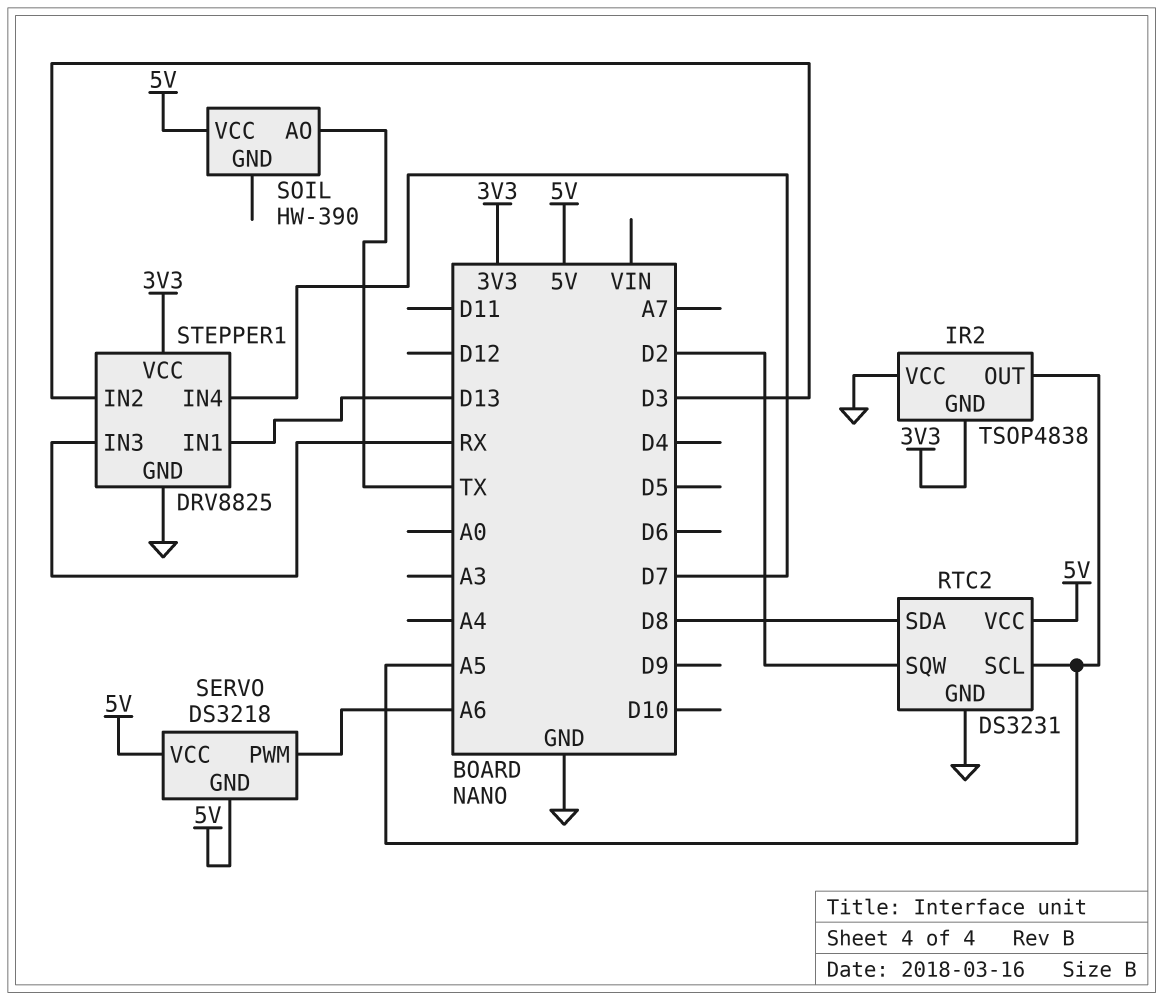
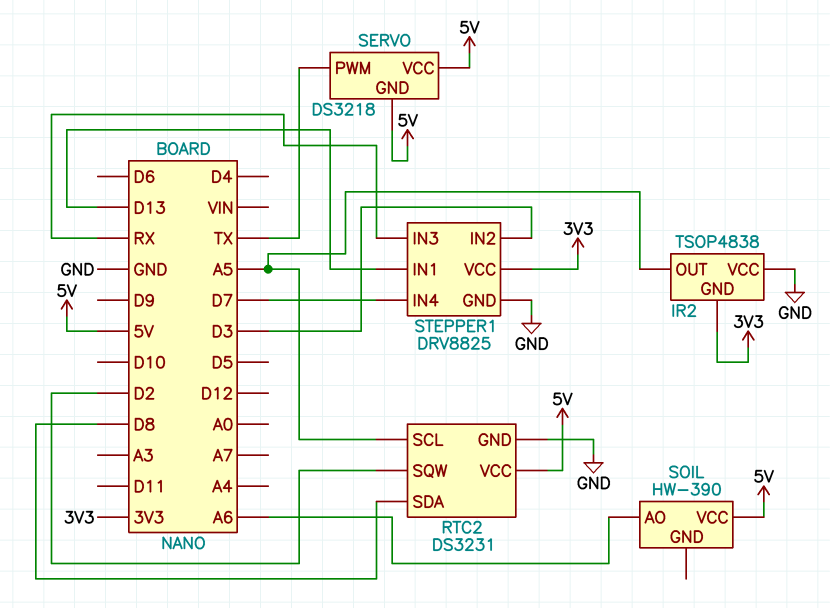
SERVO pin PWM: A6 -> TX
SOIL pin AO: TX -> A6

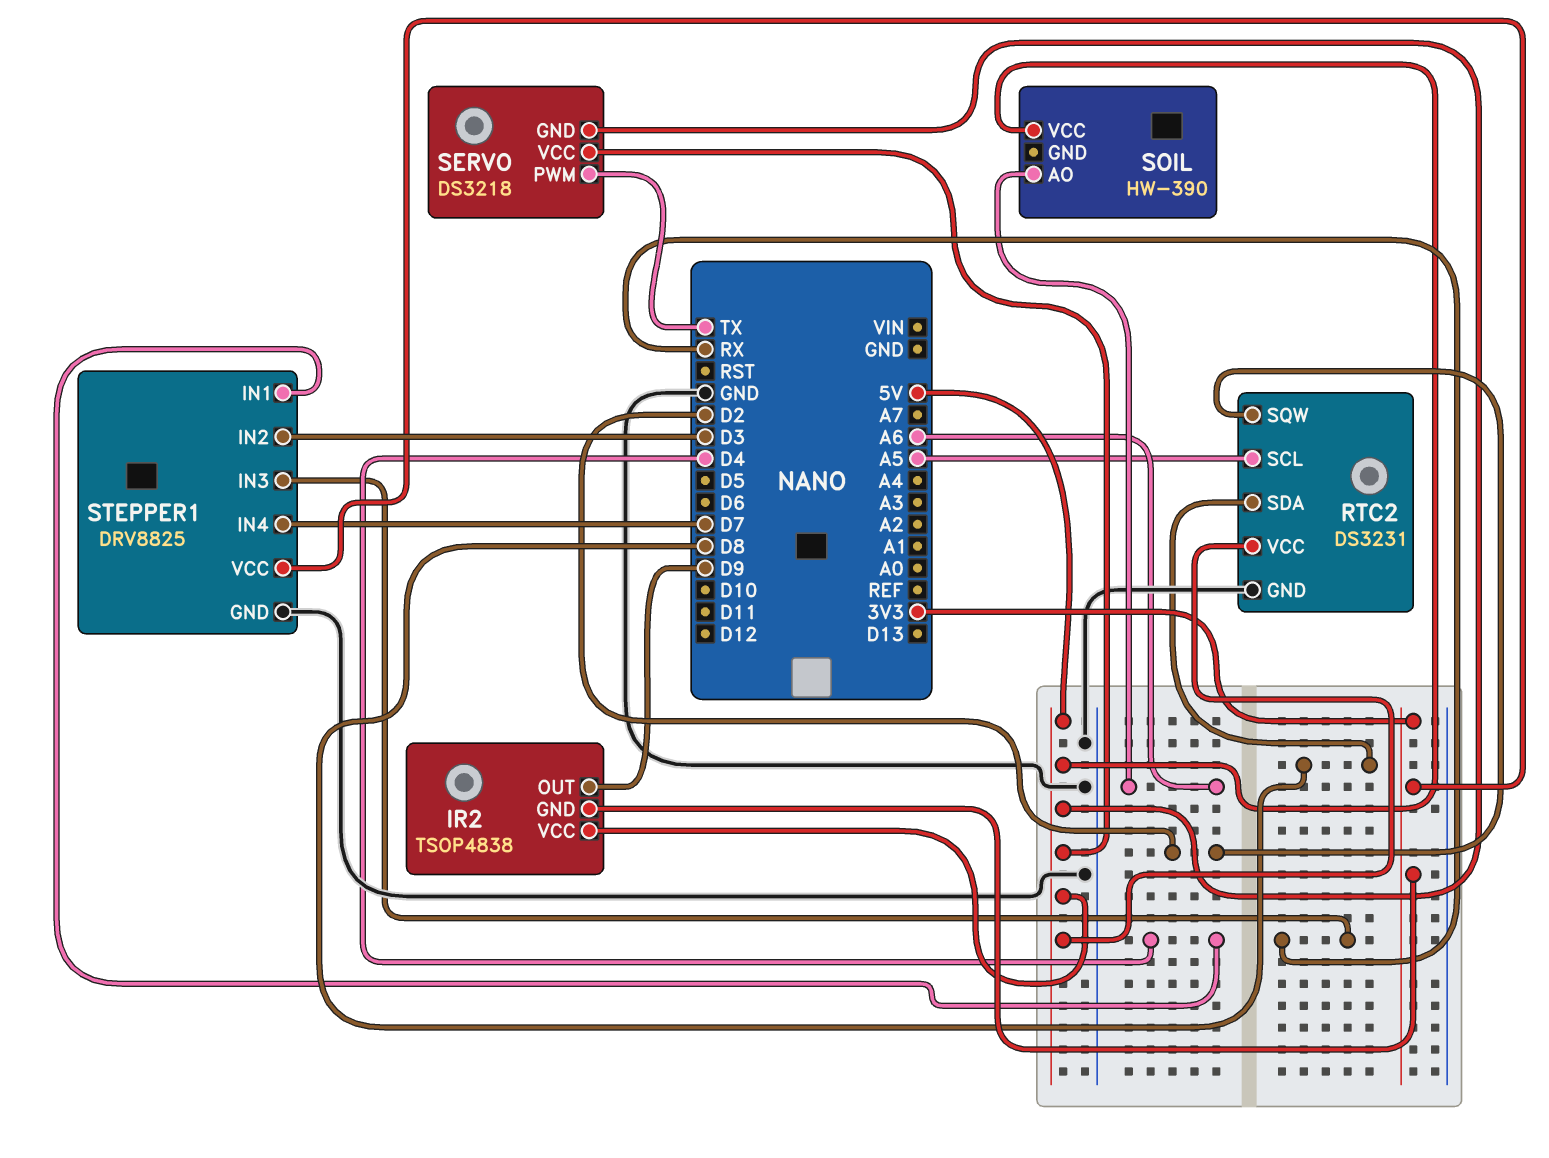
IR2 pin OUT: A5 -> D9
IR2 pin VCC: GND -> 5V
STEPPER1 pin IN1: D13 -> D4

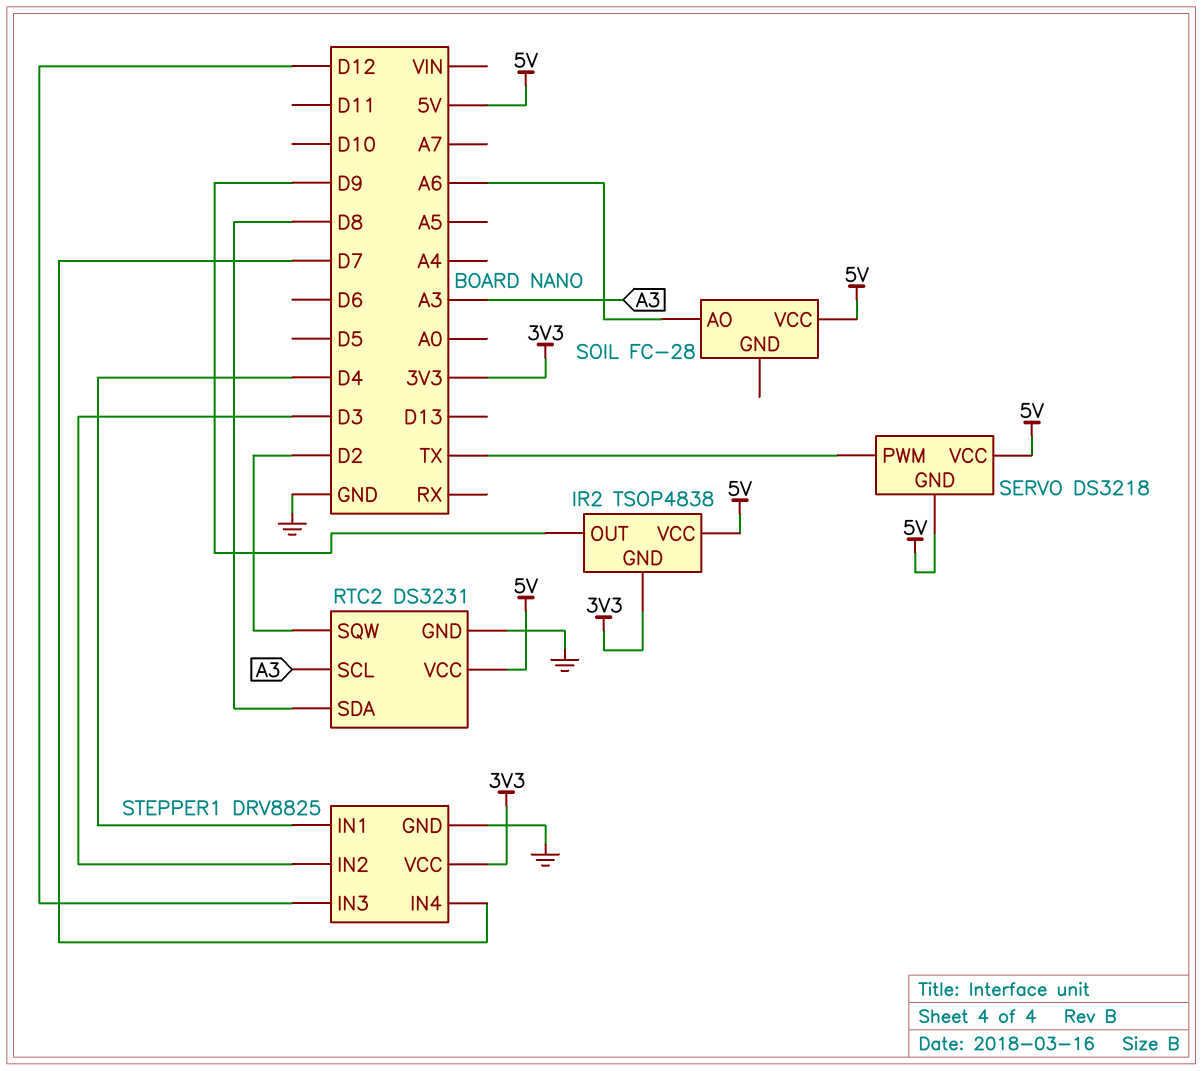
RTC2 pin SCL: A5 -> A3
SOIL: HW-390 -> FC-28
STEPPER1 pin IN3: RX -> D12

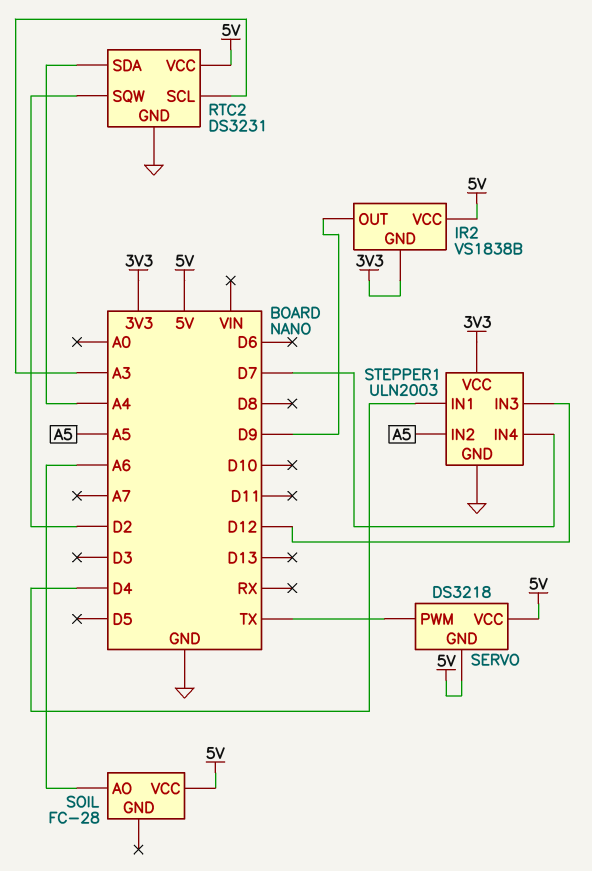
IR2: TSOP4838 -> VS1838B
RTC2 pin SDA: D8 -> A4
STEPPER1: DRV8825 -> ULN2003
STEPPER1 pin IN2: D3 -> A5

